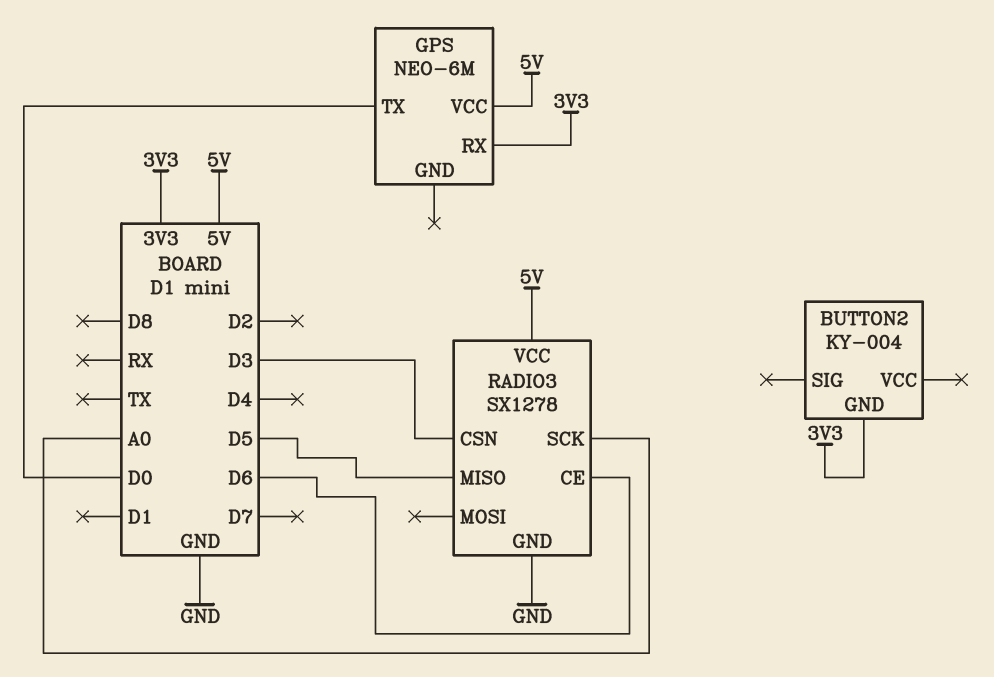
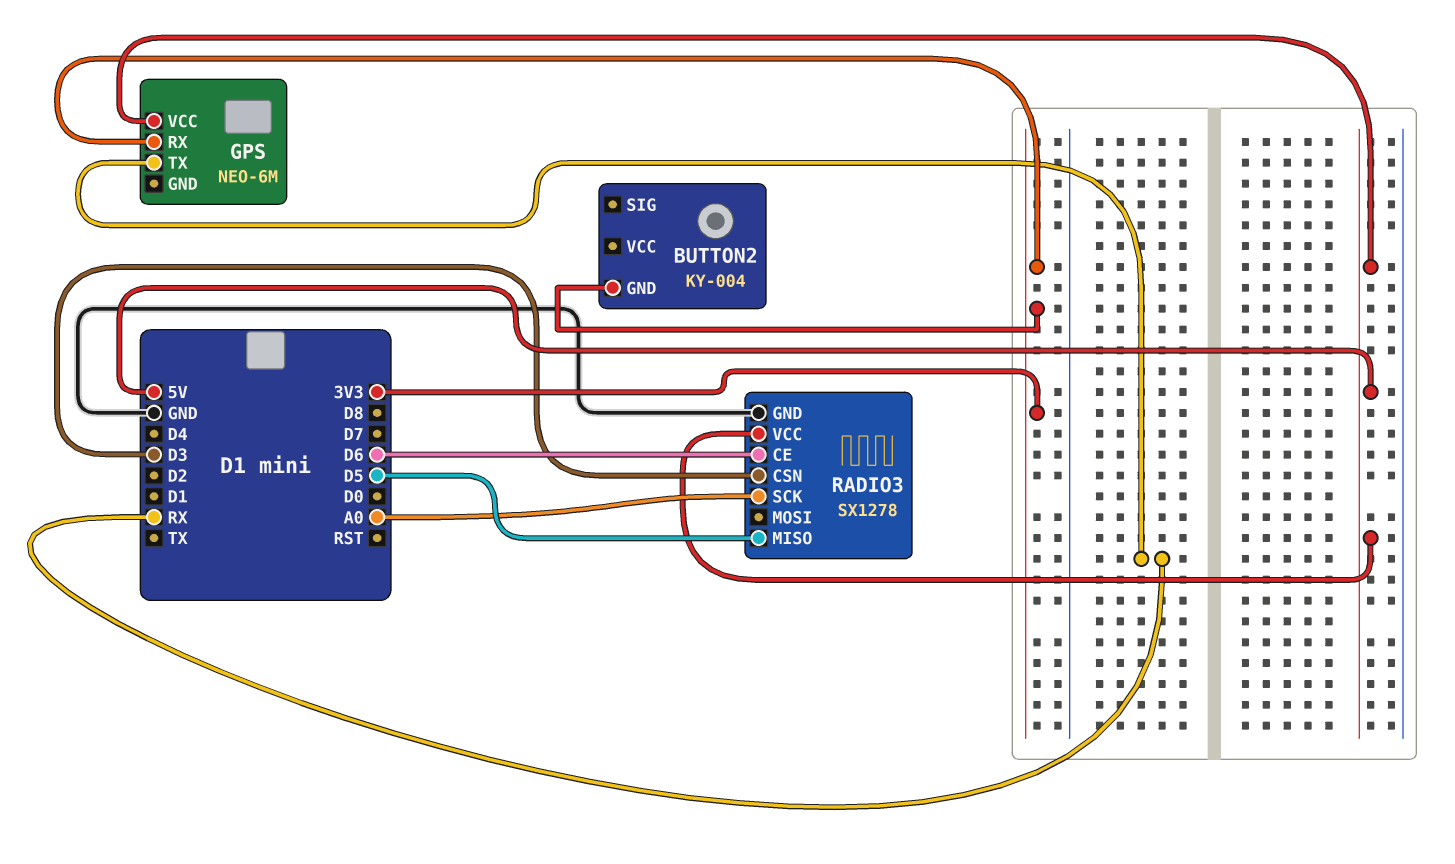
GPS pin TX: D0 -> RX

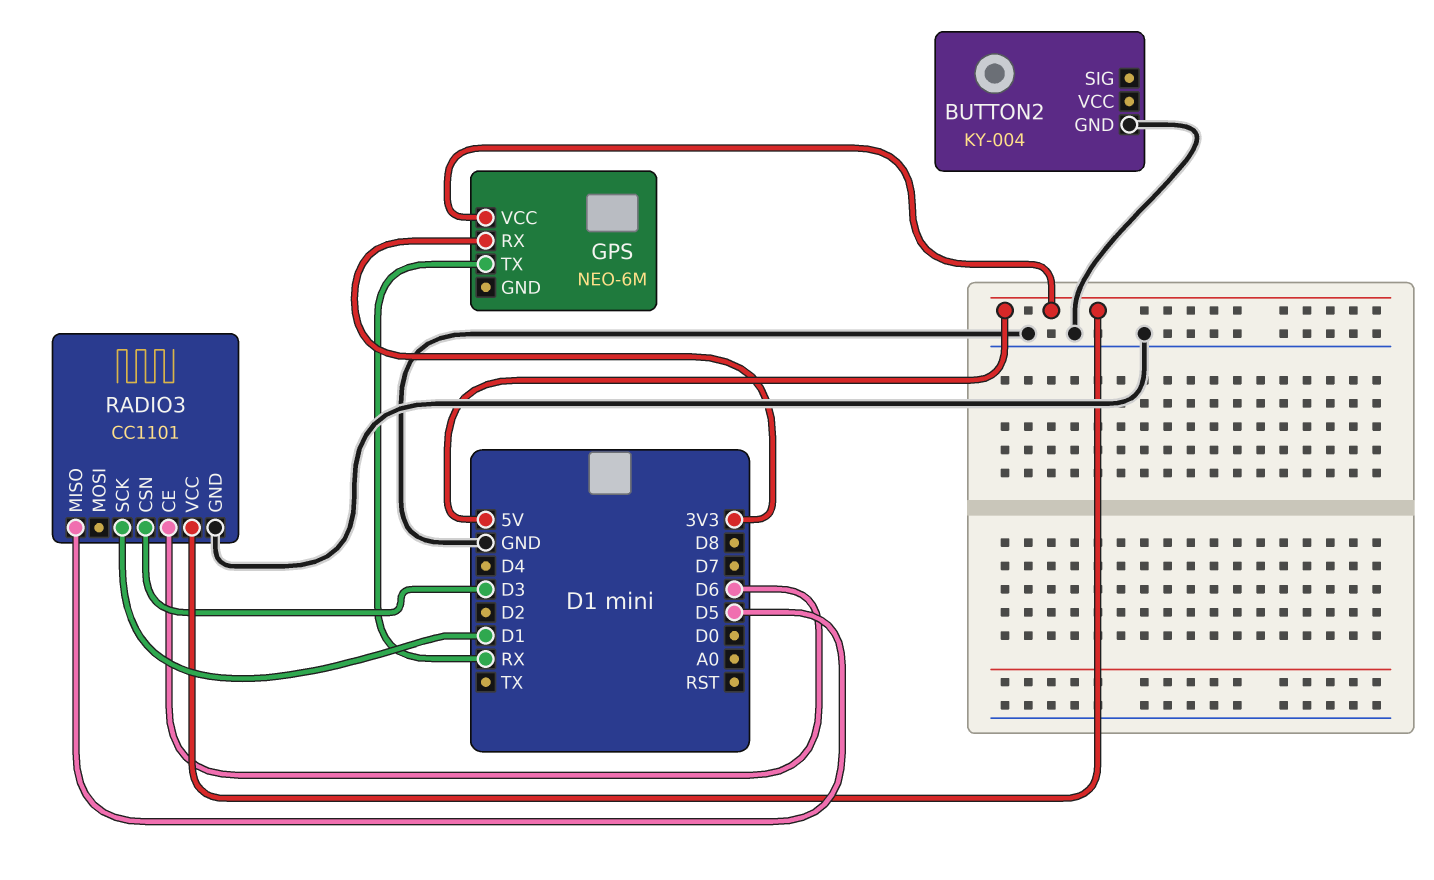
BUTTON2 pin GND: 3V3 -> GND
RADIO3: SX1278 -> CC1101
RADIO3 pin SCK: A0 -> D1

